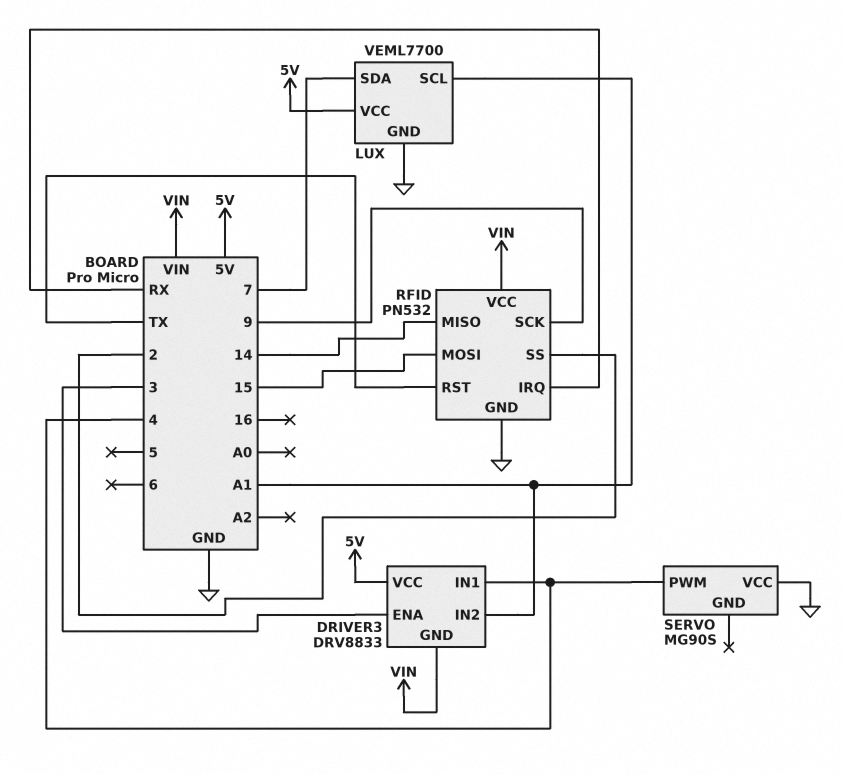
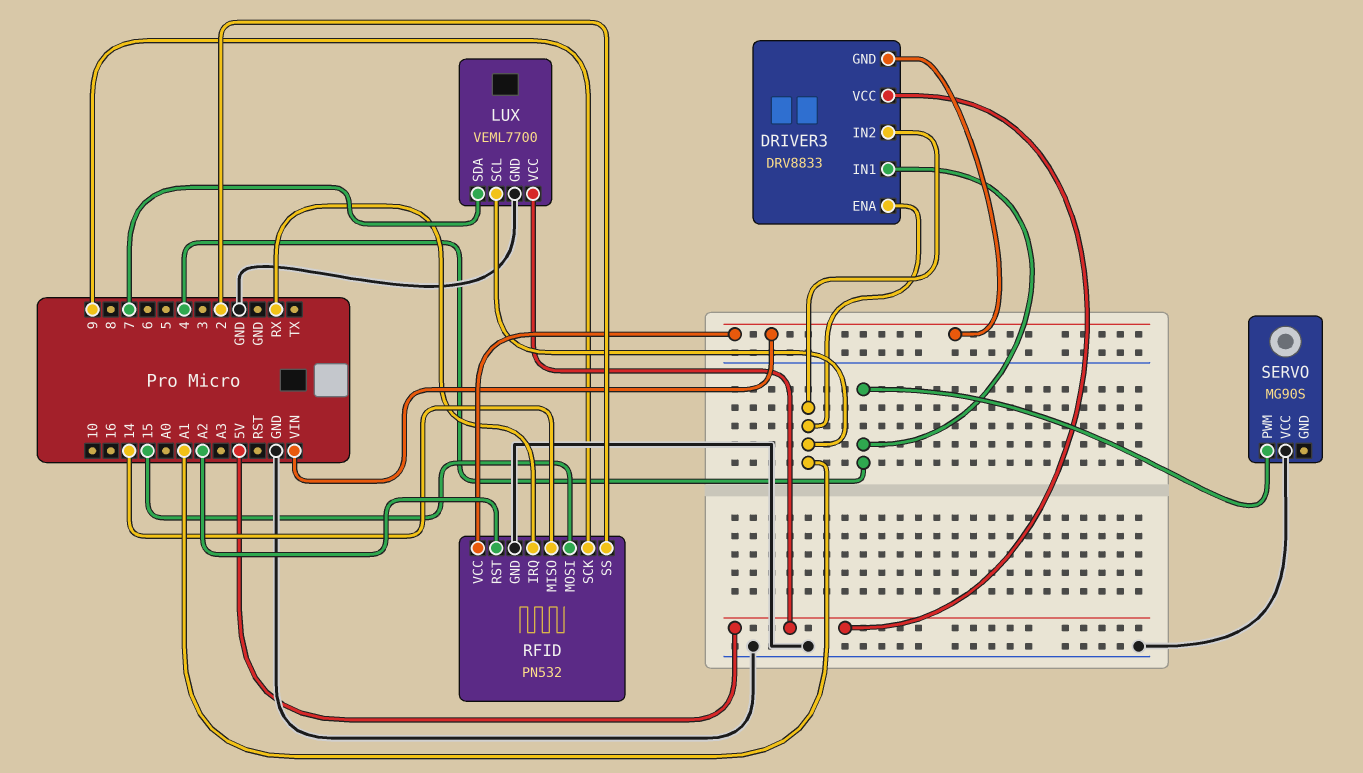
DRIVER3 pin ENA: 3 -> A1
RFID pin RST: TX -> A2

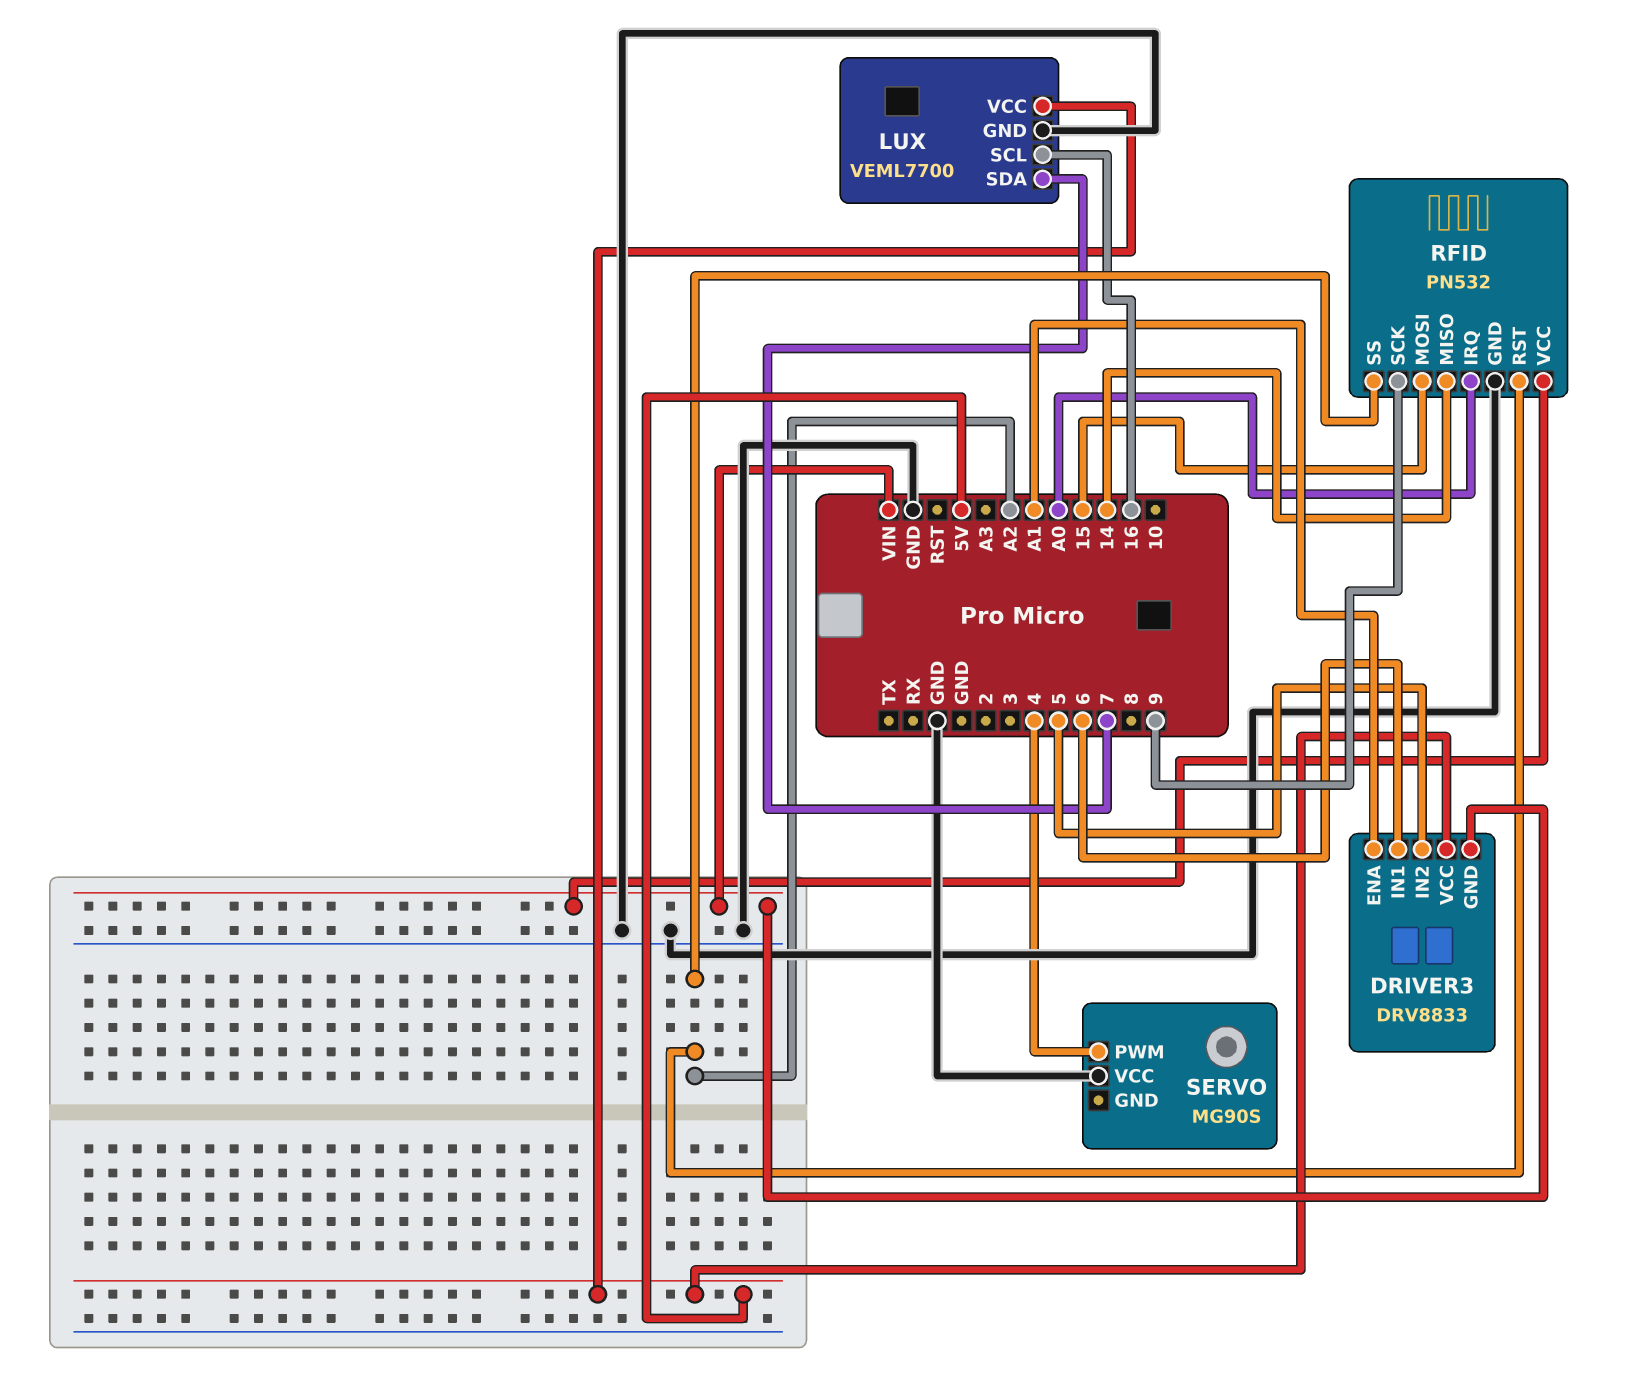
DRIVER3 pin IN1: 4 -> 6
DRIVER3 pin IN2: A1 -> 5
LUX pin SCL: A1 -> 16
RFID pin IRQ: RX -> A0
RFID pin SS: 2 -> A2

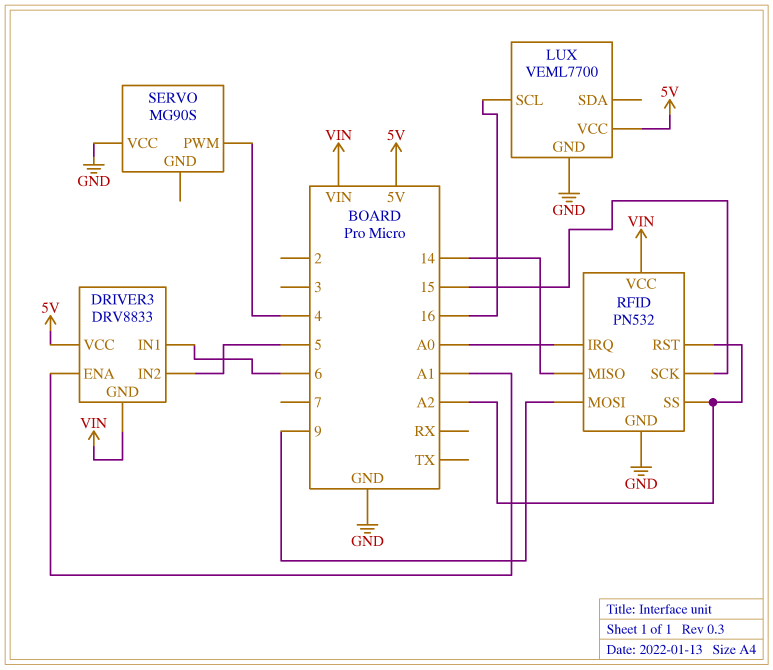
LUX pin SDA: 7 -> none
RFID pin MOSI: 15 -> 9
RFID pin SCK: 9 -> 15

